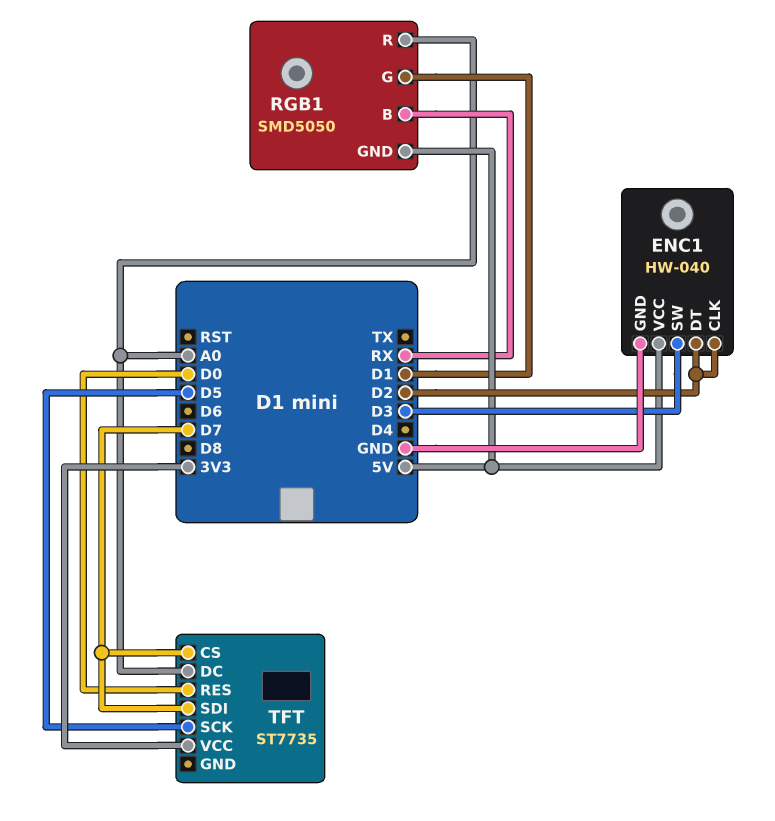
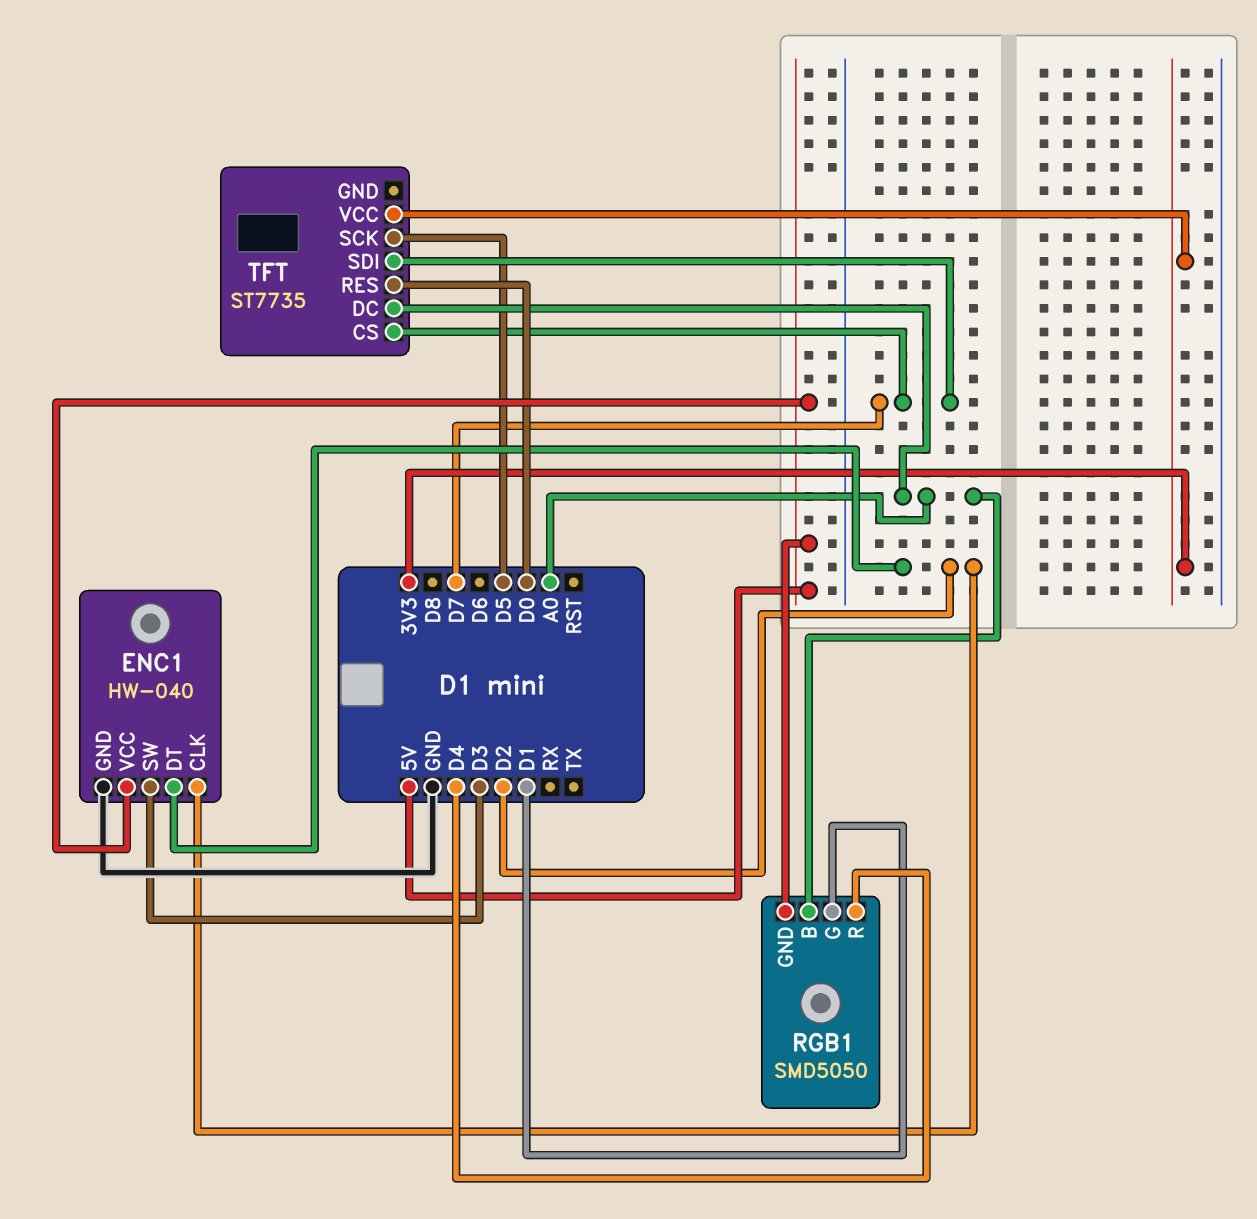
RGB1 pin B: RX -> A0
RGB1 pin R: A0 -> D4

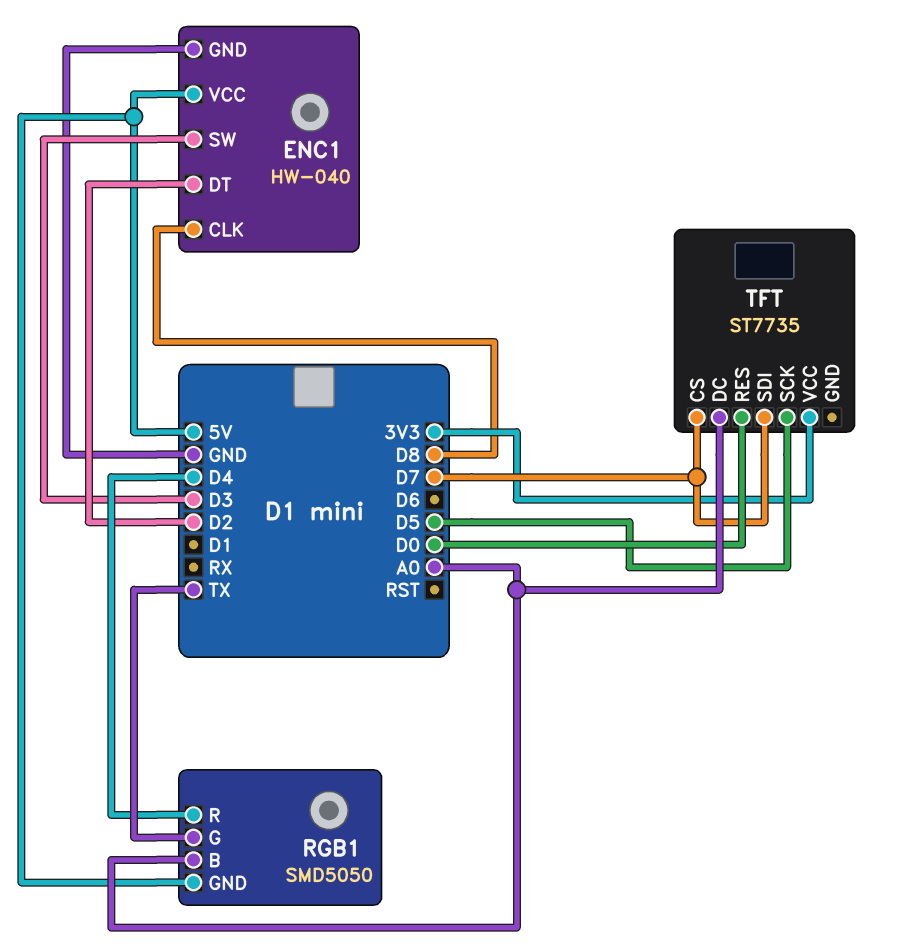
ENC1 pin CLK: D2 -> D8
RGB1 pin G: D1 -> TX

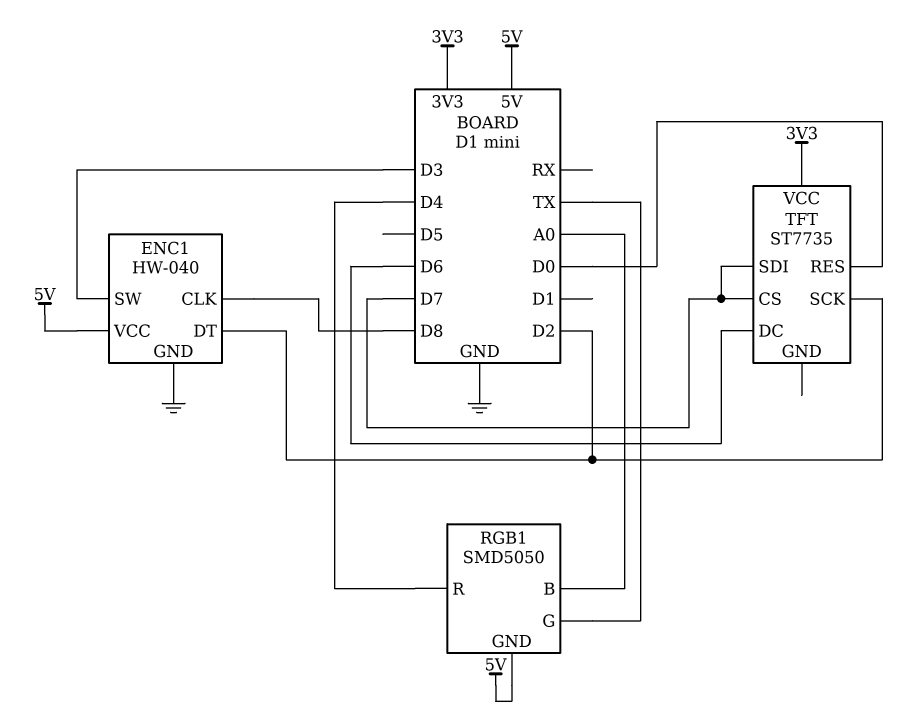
TFT pin DC: A0 -> D6
TFT pin SCK: D5 -> D2

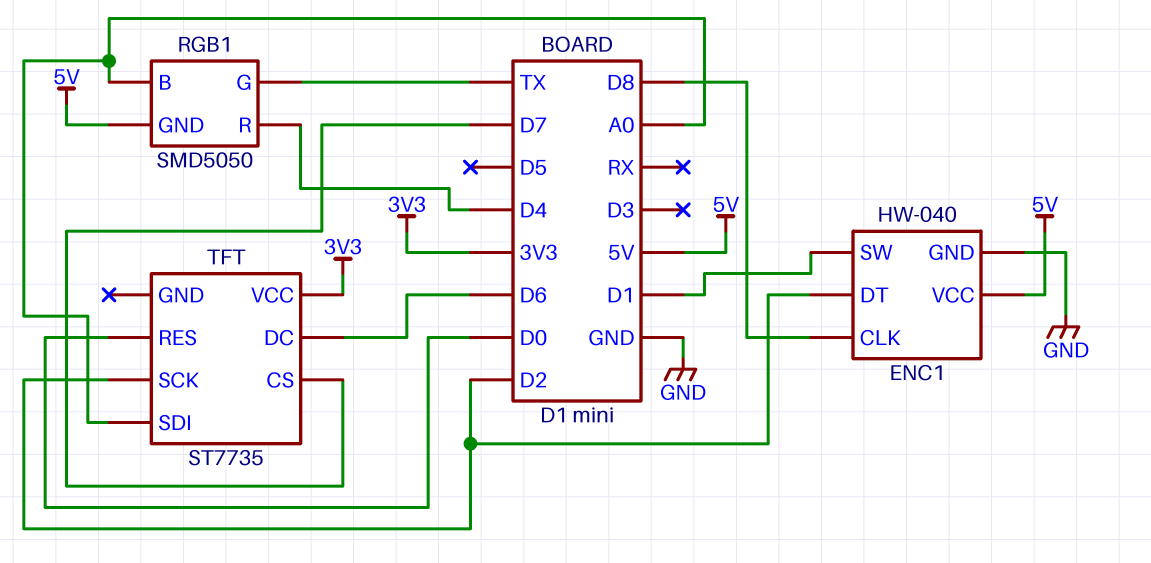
ENC1 pin SW: D3 -> D1
TFT pin SDI: D7 -> A0

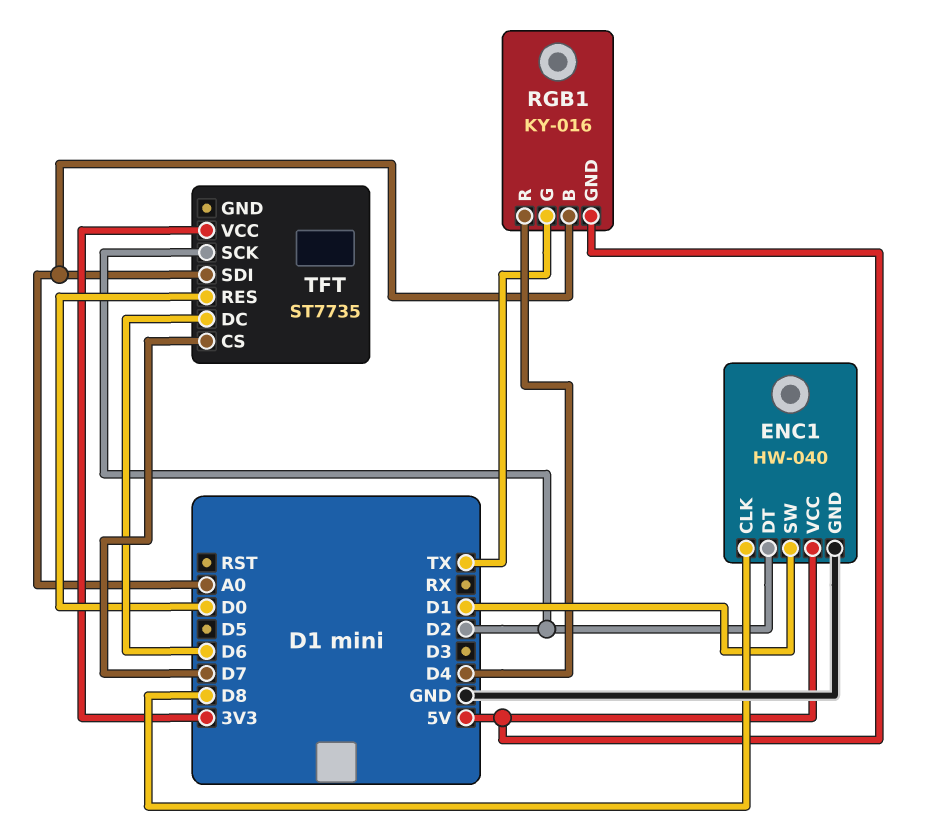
RGB1: SMD5050 -> KY-016

